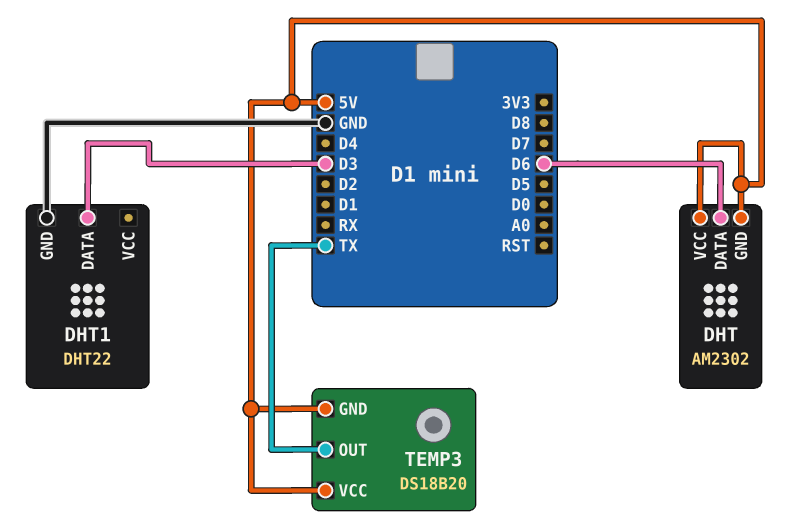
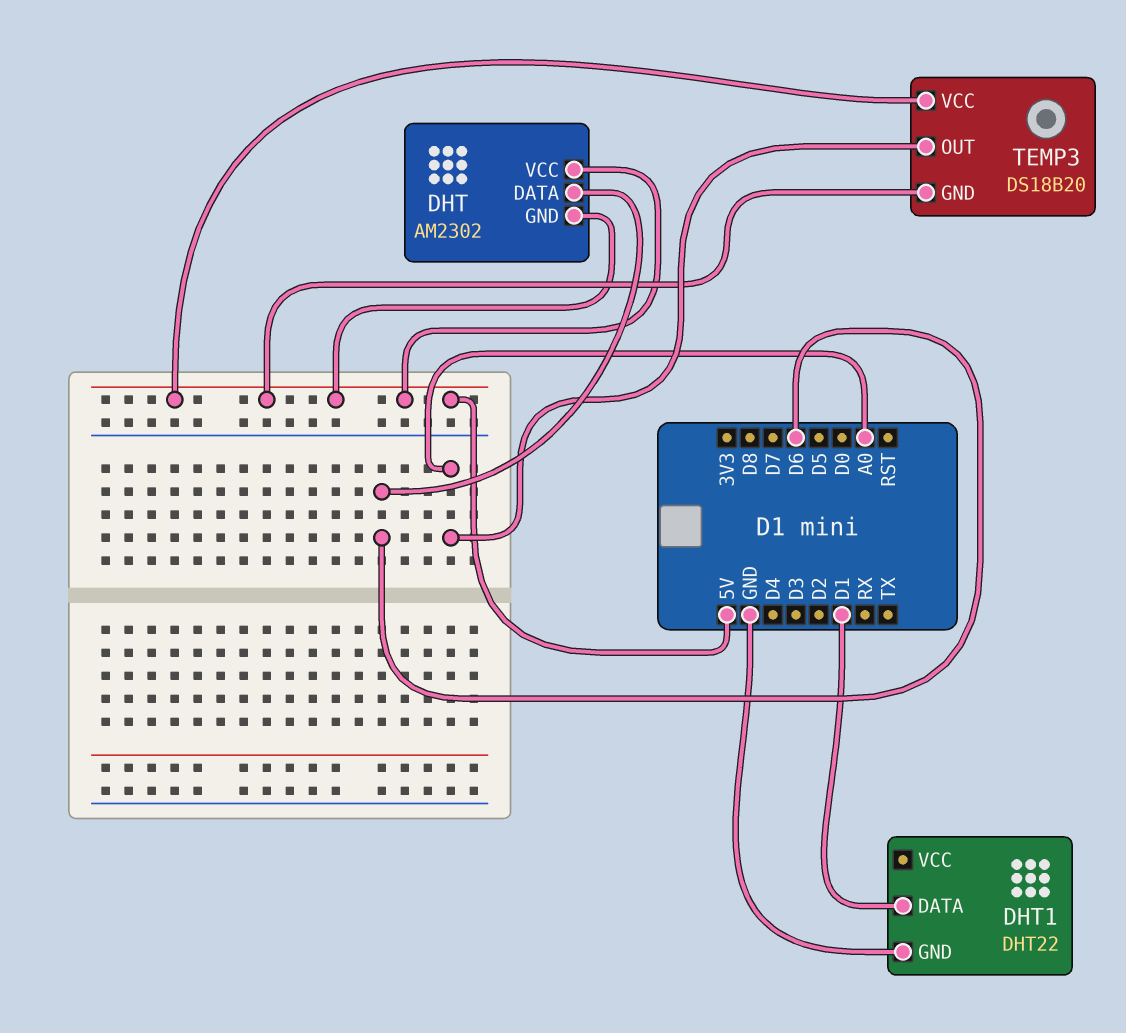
DHT1 pin DATA: D3 -> D1
TEMP3 pin OUT: TX -> A0

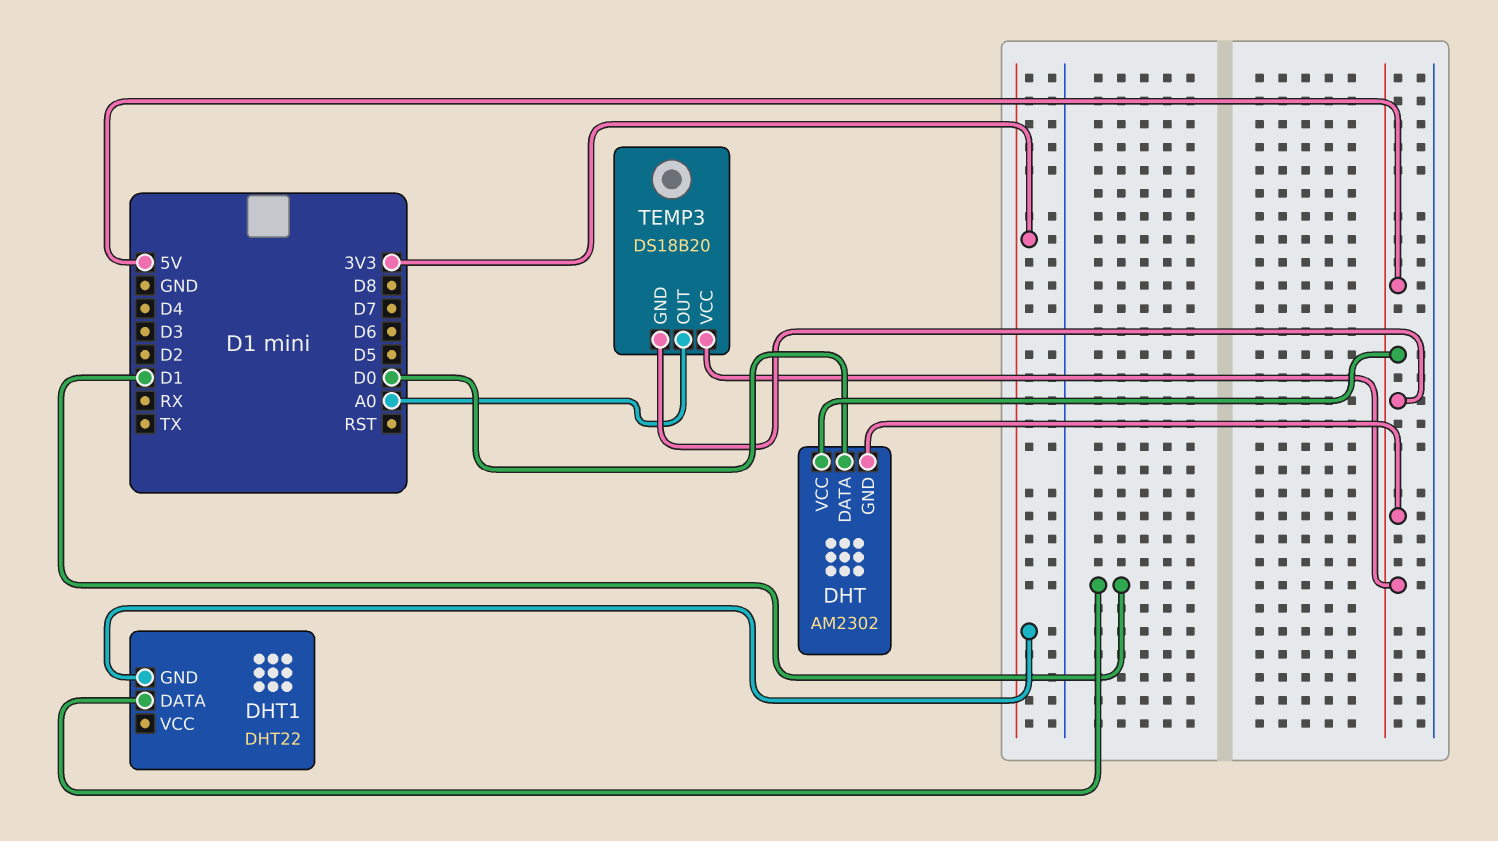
DHT pin DATA: D6 -> D0
DHT1 pin GND: GND -> 3V3

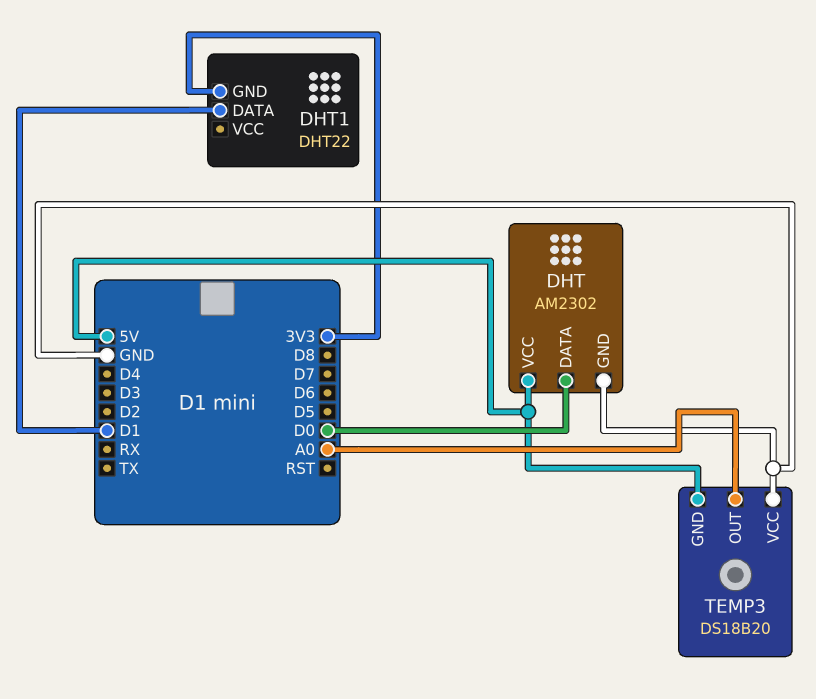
DHT pin GND: 5V -> GND
TEMP3 pin VCC: 5V -> GND

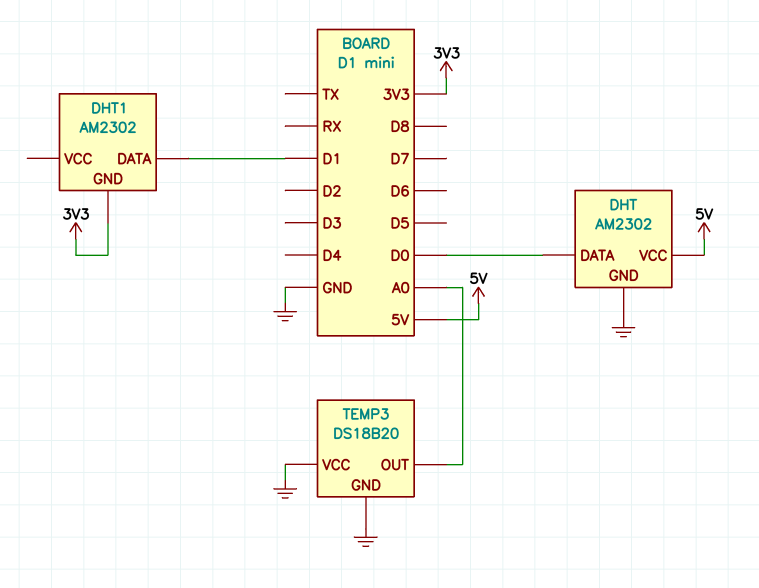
DHT1: DHT22 -> AM2302
TEMP3 pin GND: 5V -> GND

